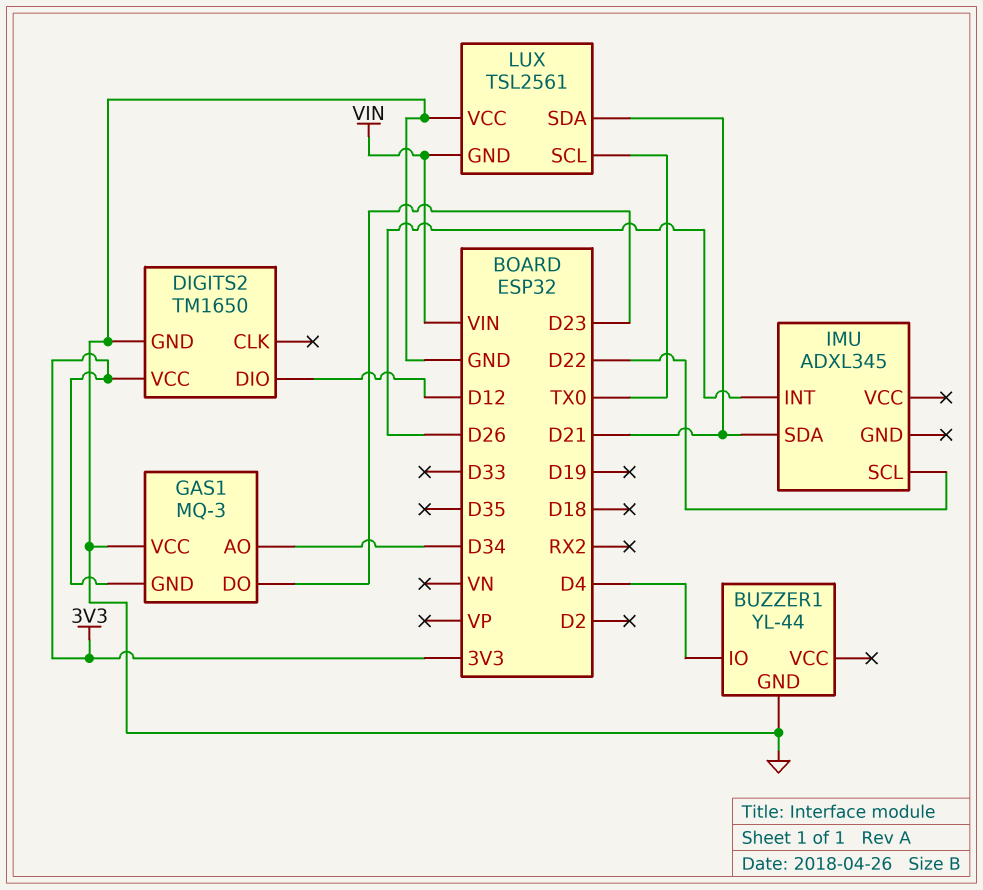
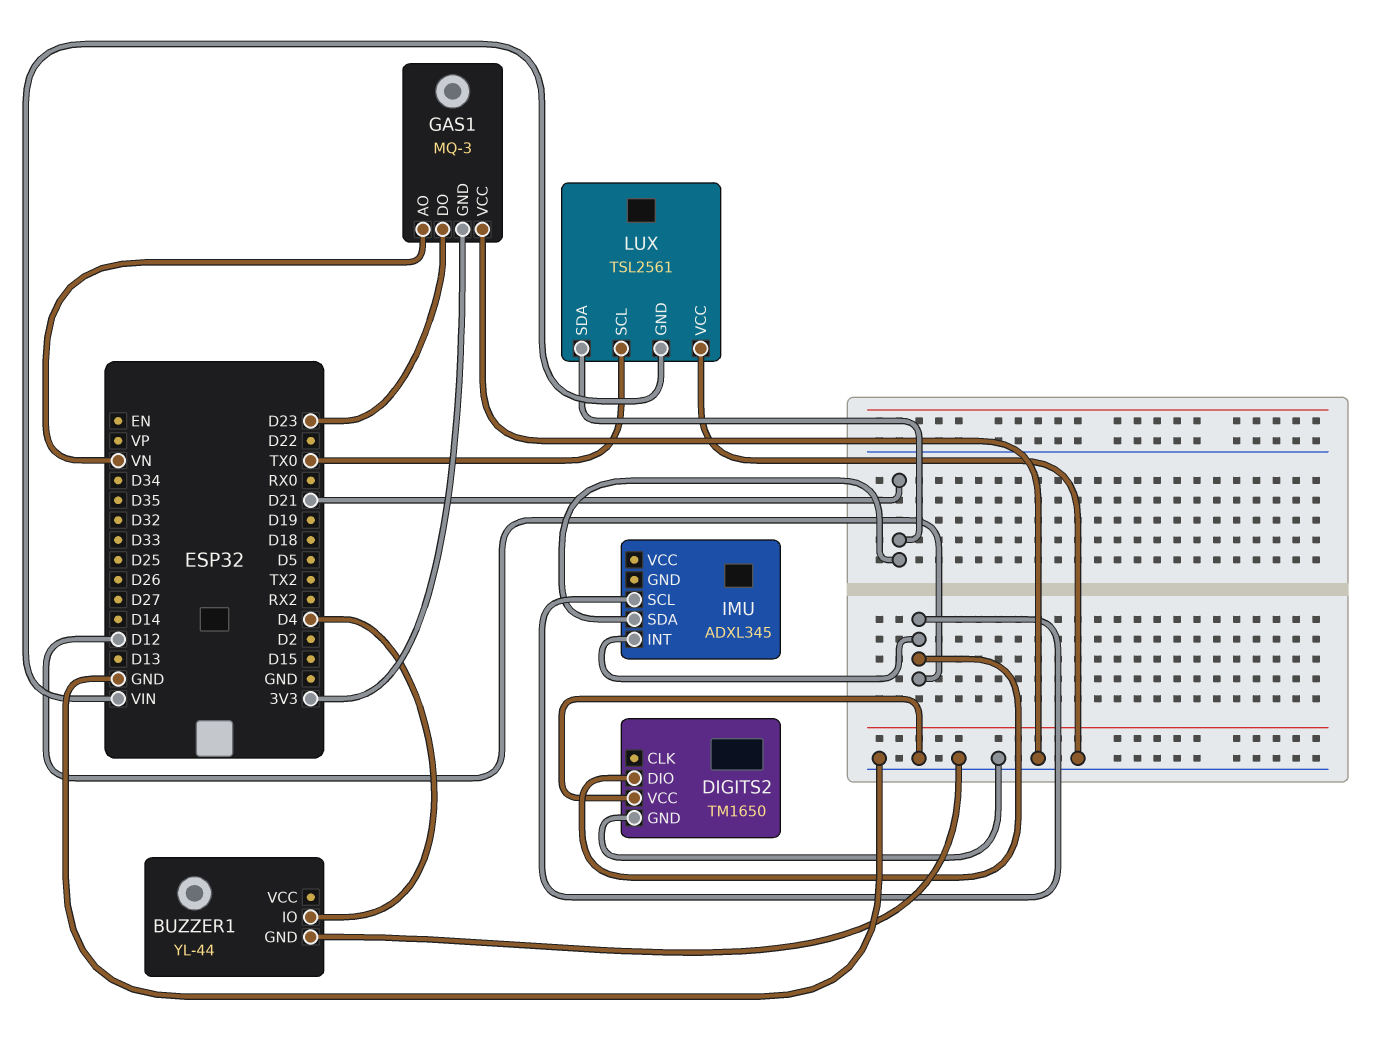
DIGITS2 pin VCC: 3V3 -> GND
GAS1 pin AO: D34 -> VN
IMU pin INT: D26 -> D12
IMU pin SCL: D22 -> D12

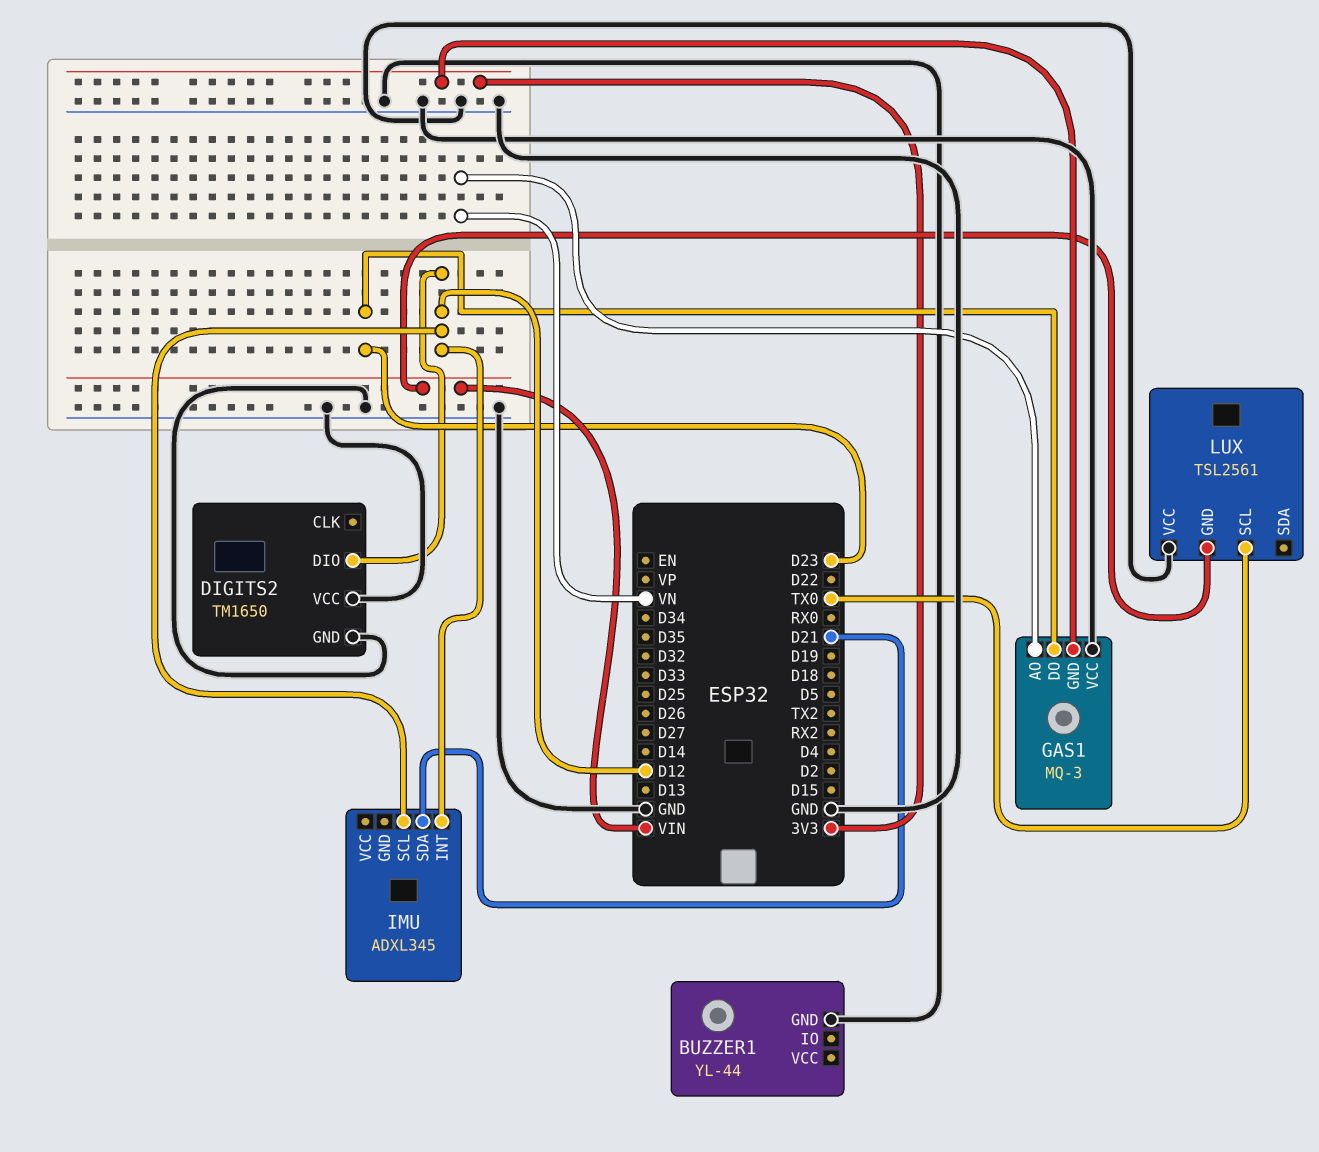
BUZZER1 pin IO: D4 -> none
LUX pin SDA: D21 -> none

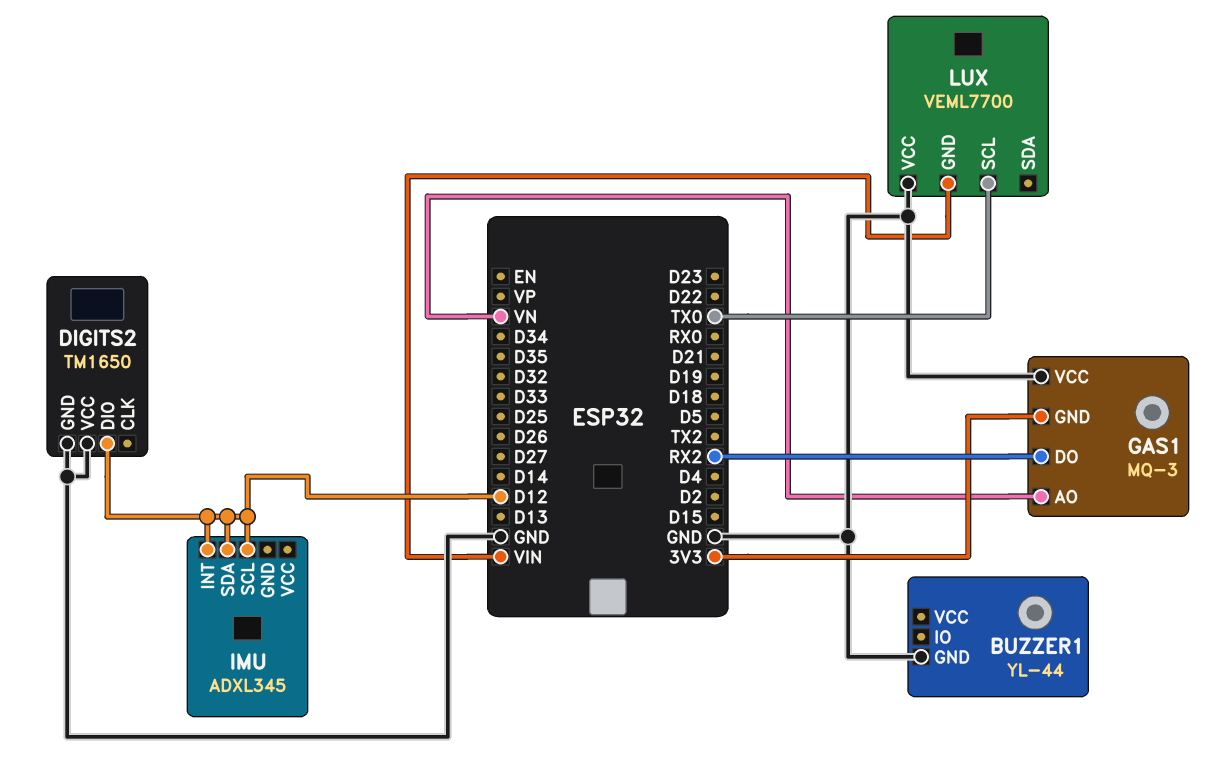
GAS1 pin DO: D23 -> RX2
IMU pin SDA: D21 -> D12
LUX: TSL2561 -> VEML7700

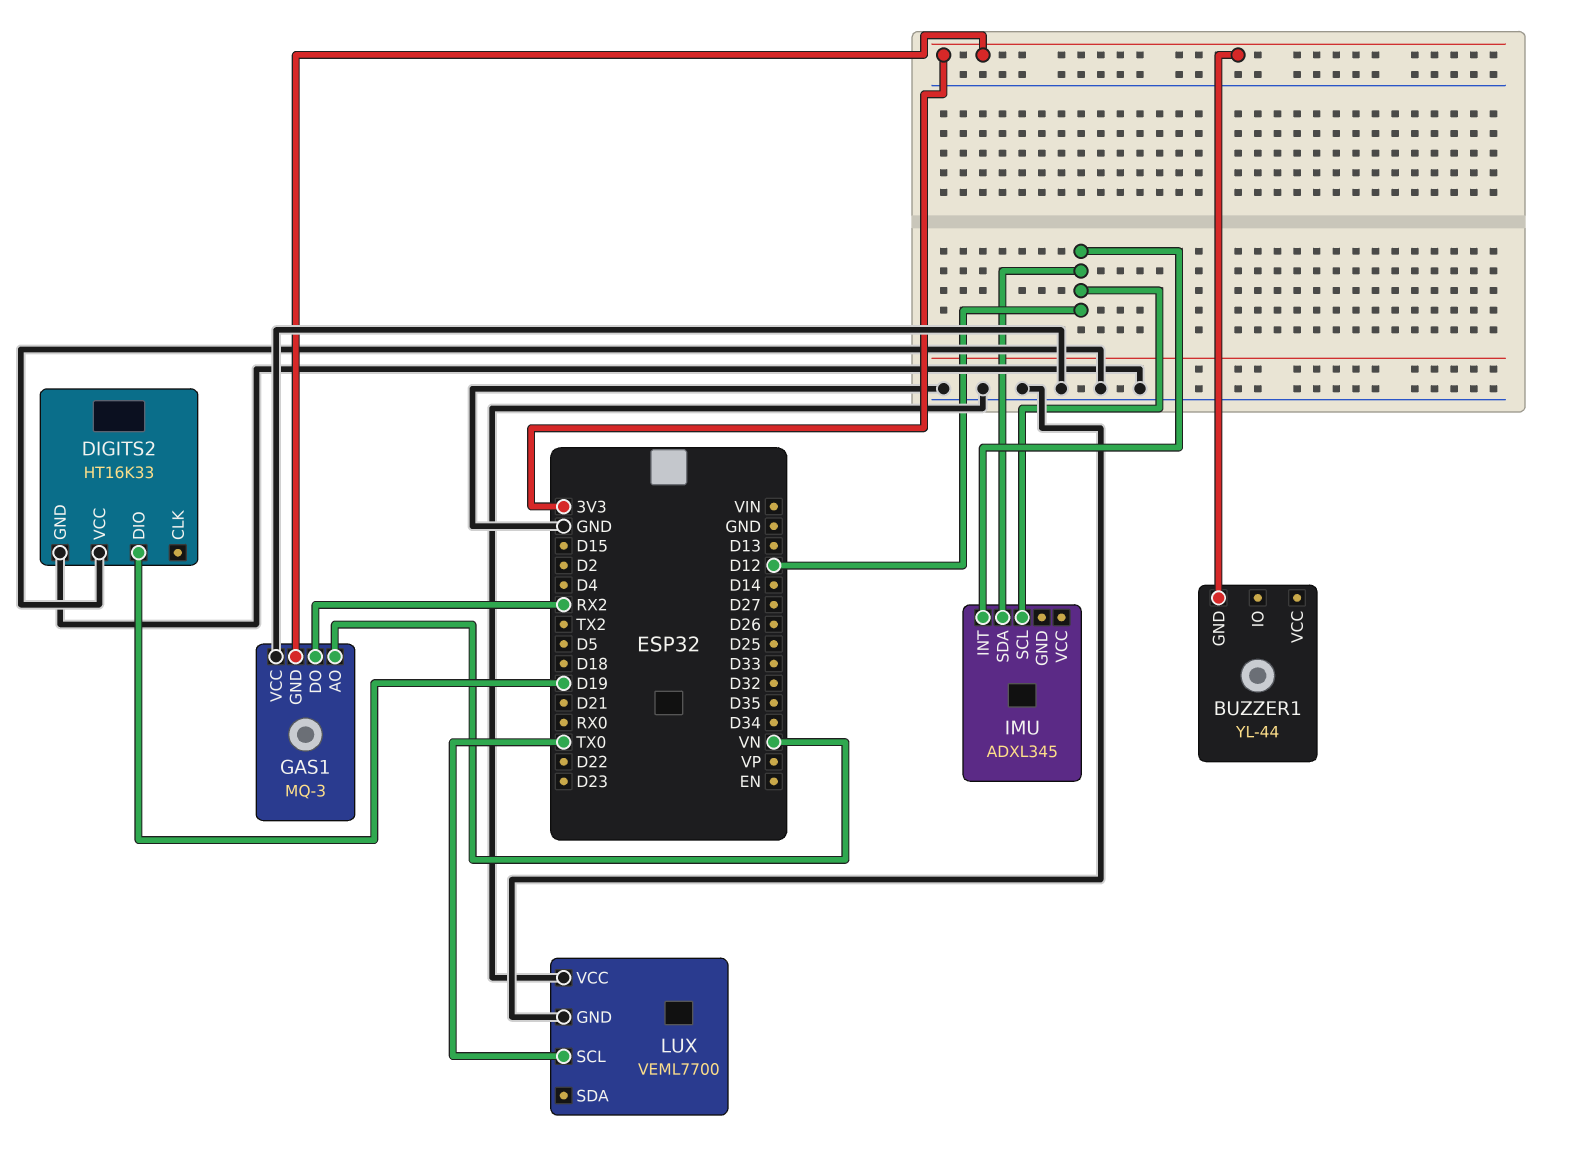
BUZZER1 pin GND: GND -> 3V3
DIGITS2: TM1650 -> HT16K33
DIGITS2 pin DIO: D12 -> D19
LUX pin GND: VIN -> GND

